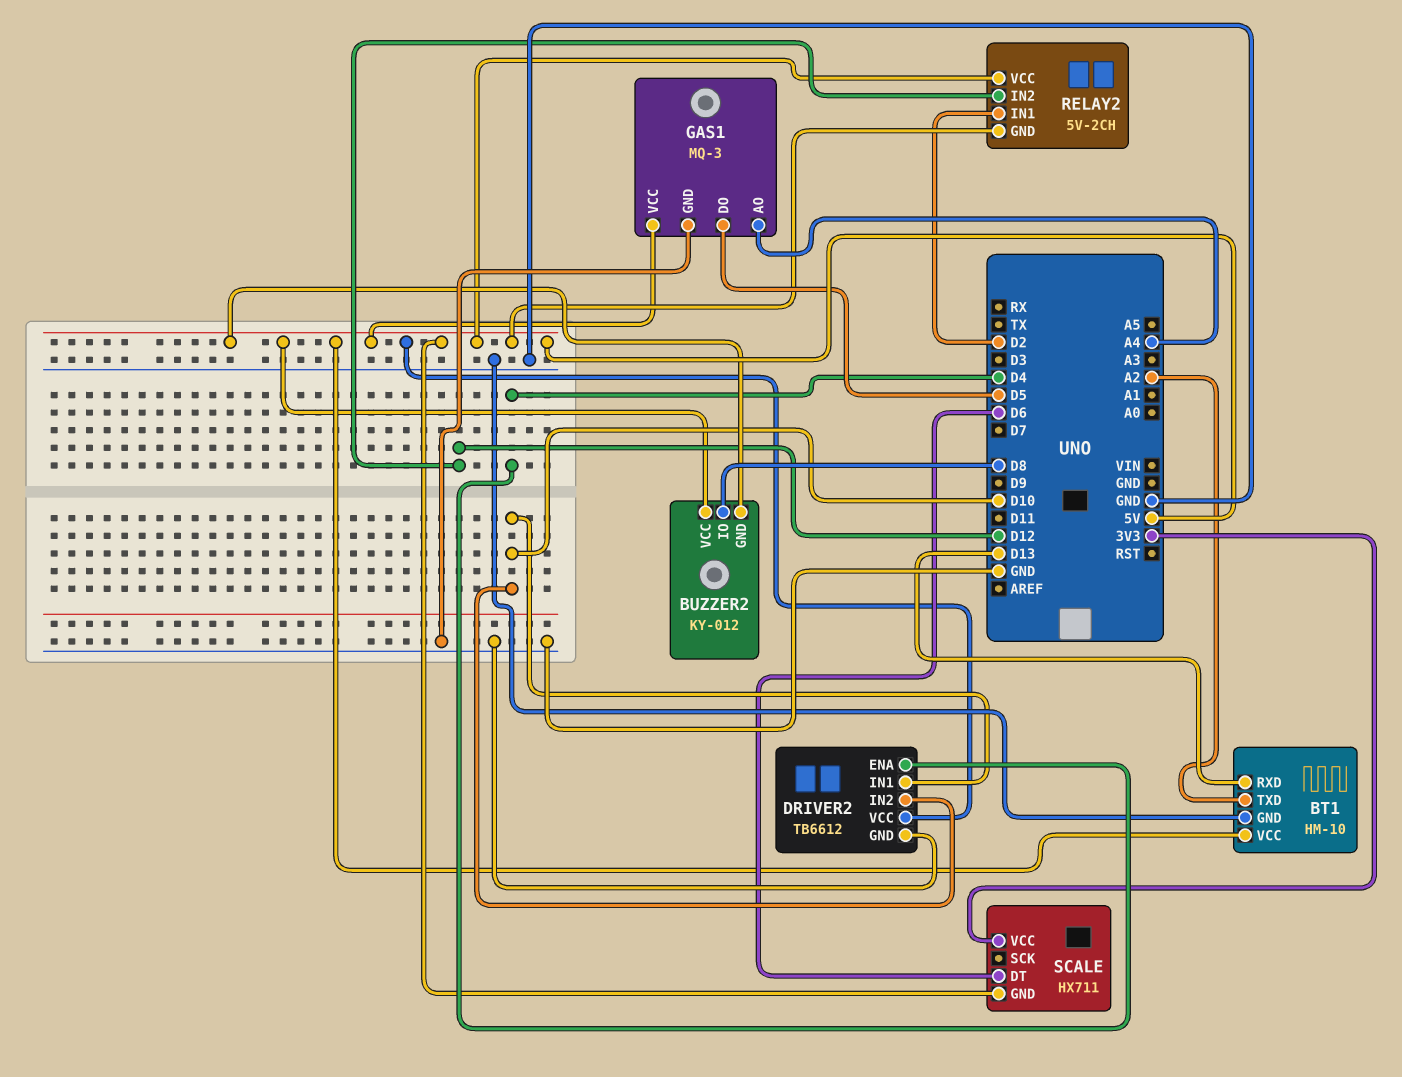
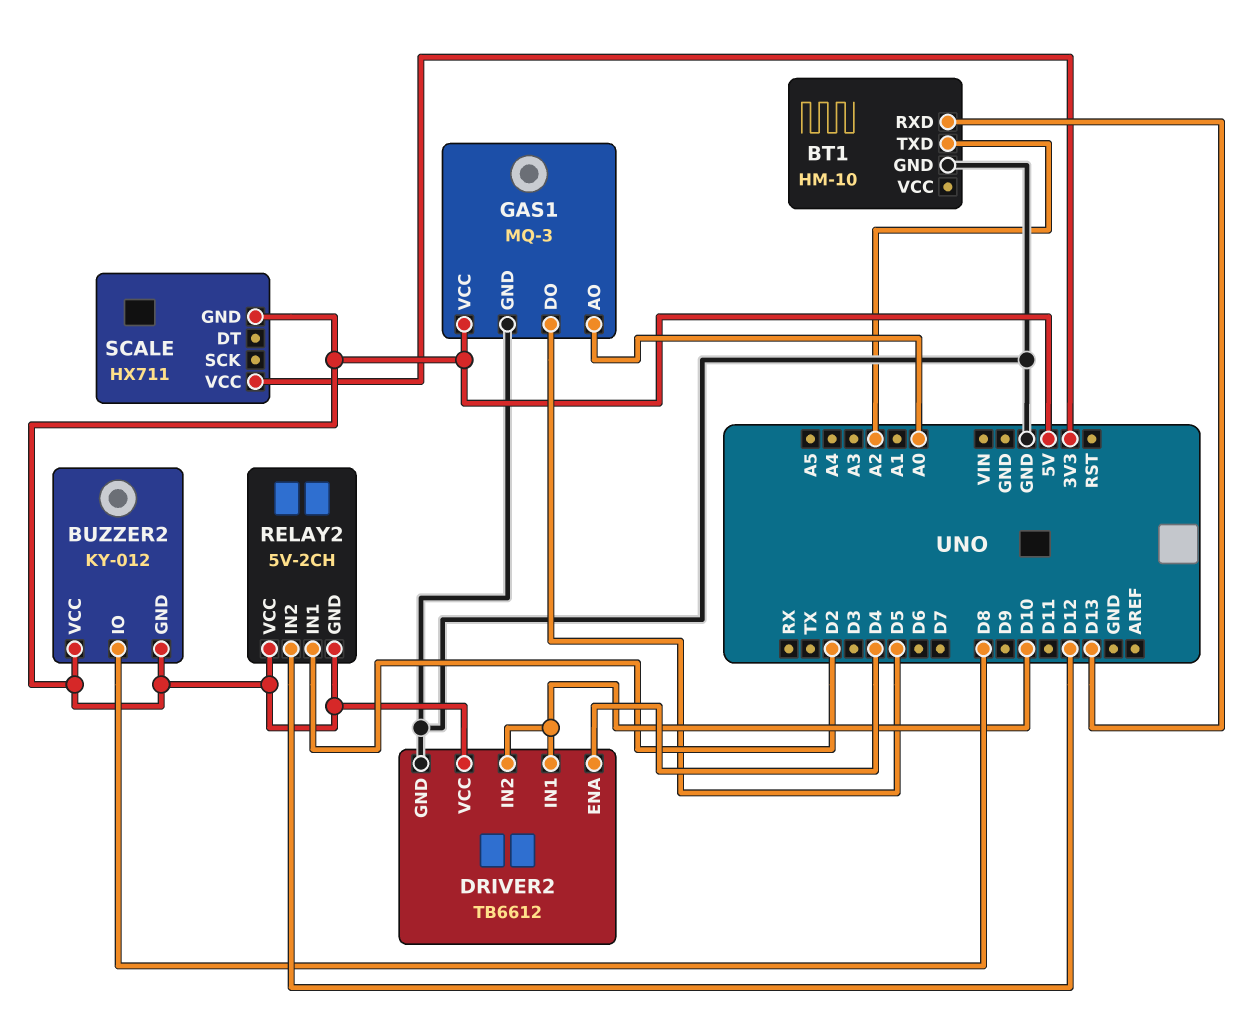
BT1 pin VCC: 5V -> none
GAS1 pin AO: A4 -> A0
SCALE pin DT: D6 -> none

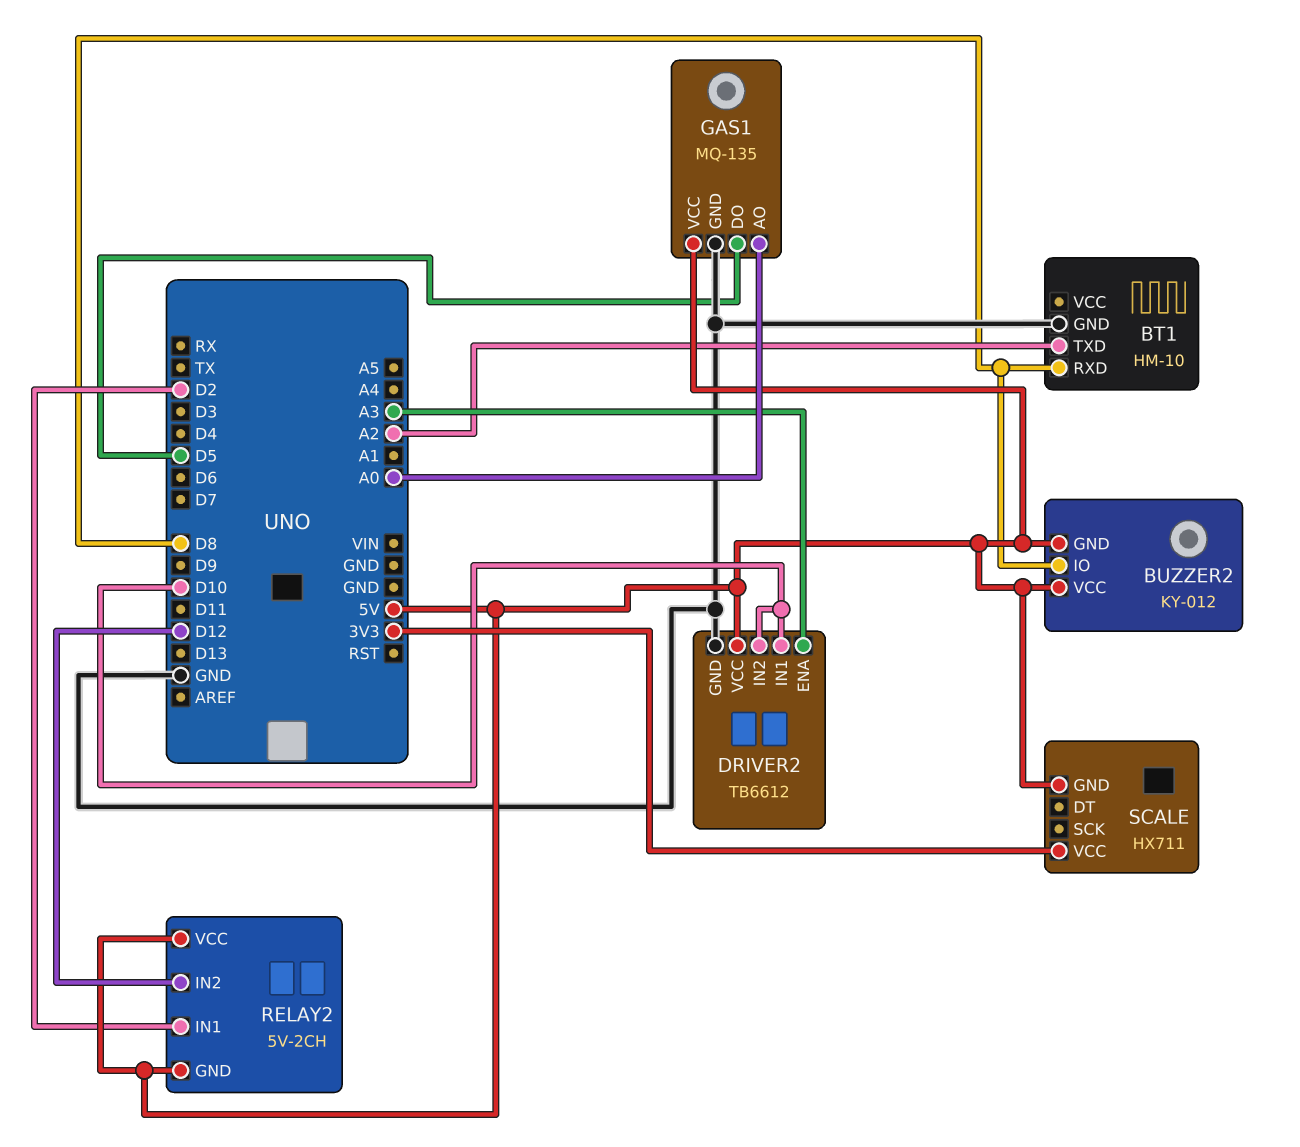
BT1 pin RXD: D13 -> D8
DRIVER2 pin ENA: D4 -> A3
GAS1: MQ-3 -> MQ-135

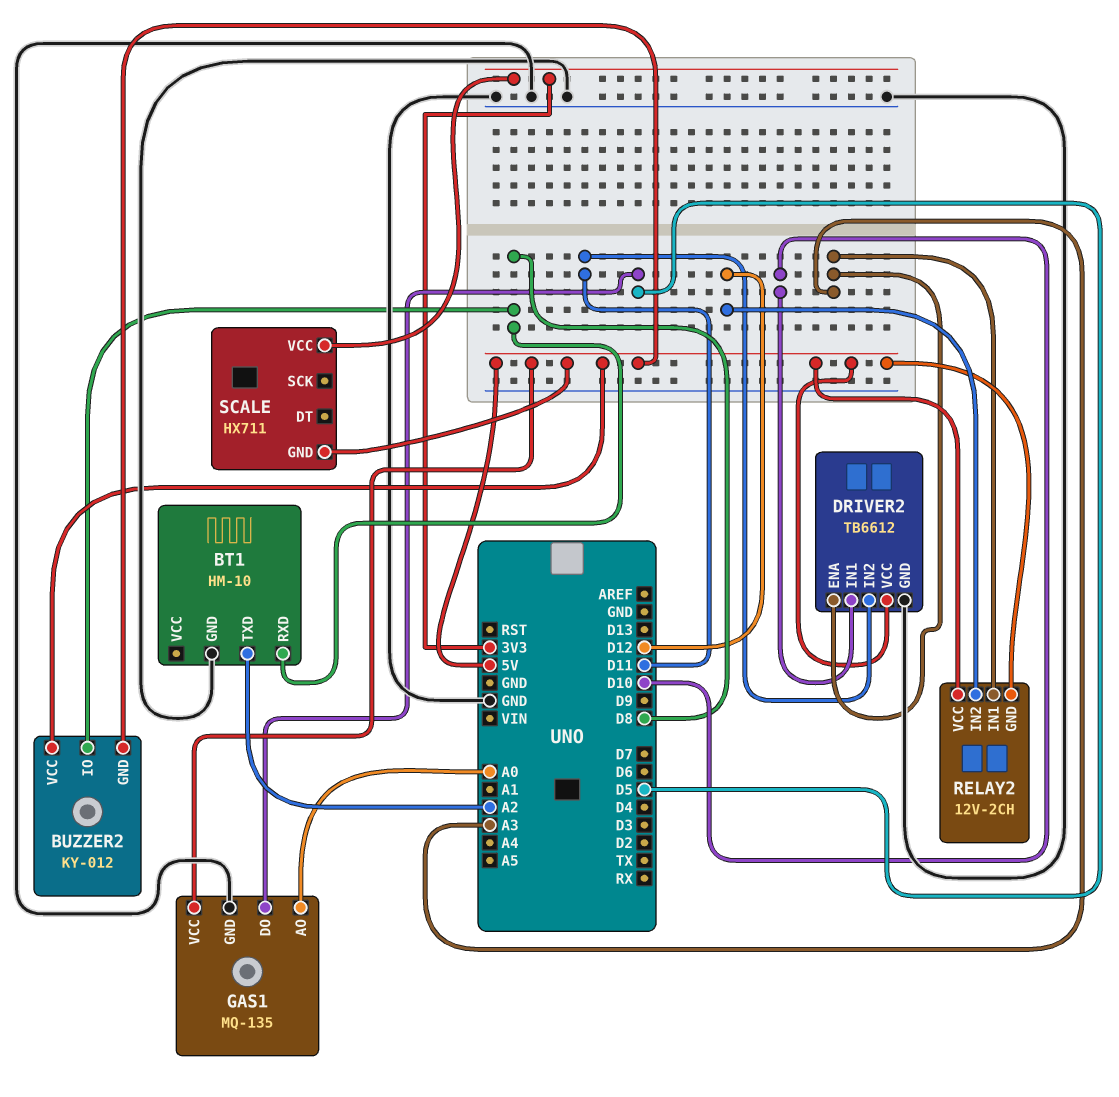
DRIVER2 pin IN2: D10 -> D11
RELAY2: 5V-2CH -> 12V-2CH
RELAY2 pin IN1: D2 -> A3

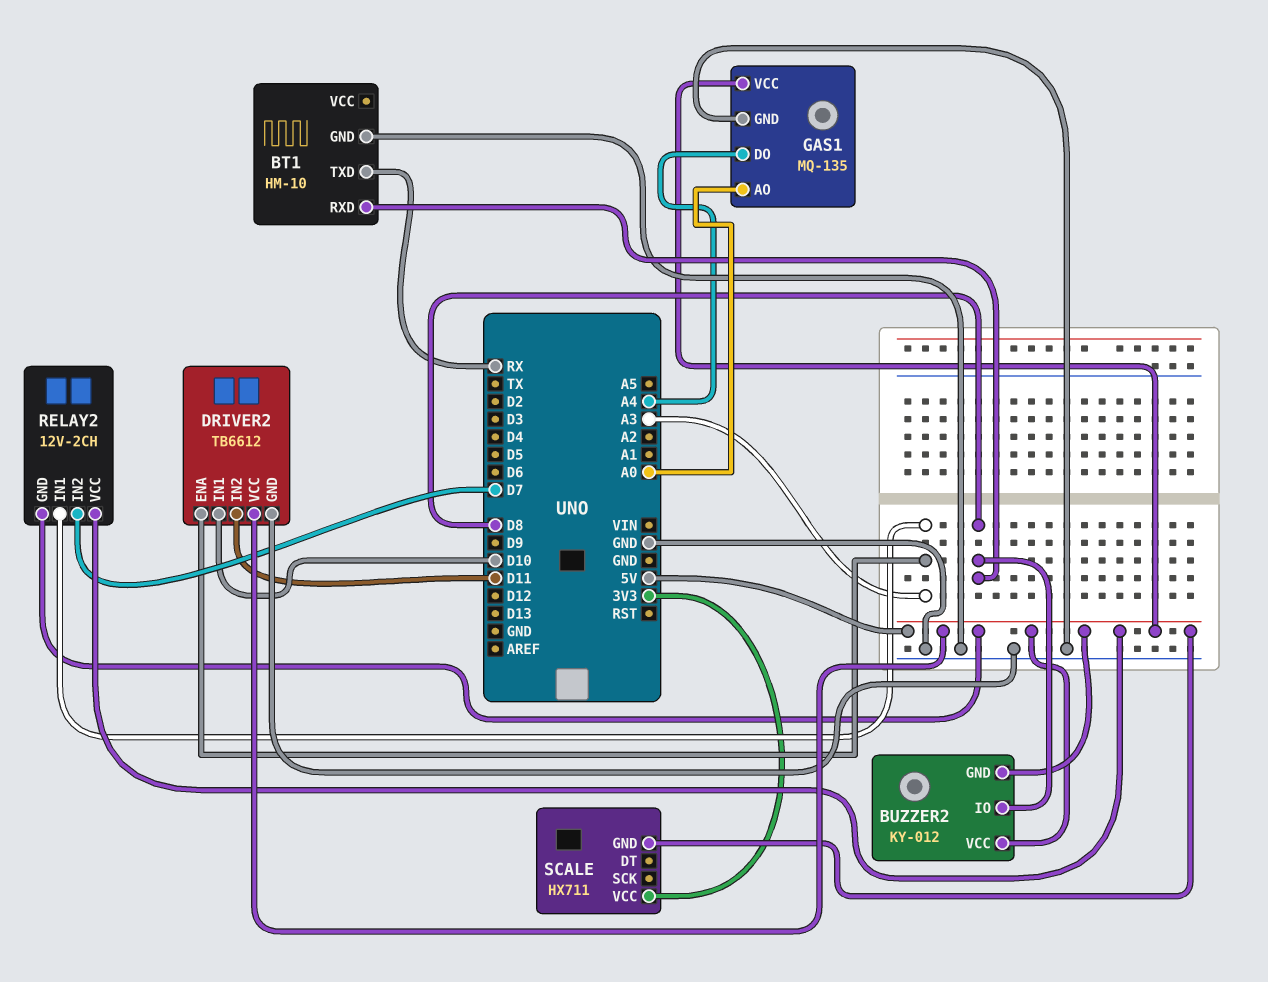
BT1 pin TXD: A2 -> RX
GAS1 pin DO: D5 -> A4
RELAY2 pin IN2: D12 -> D7

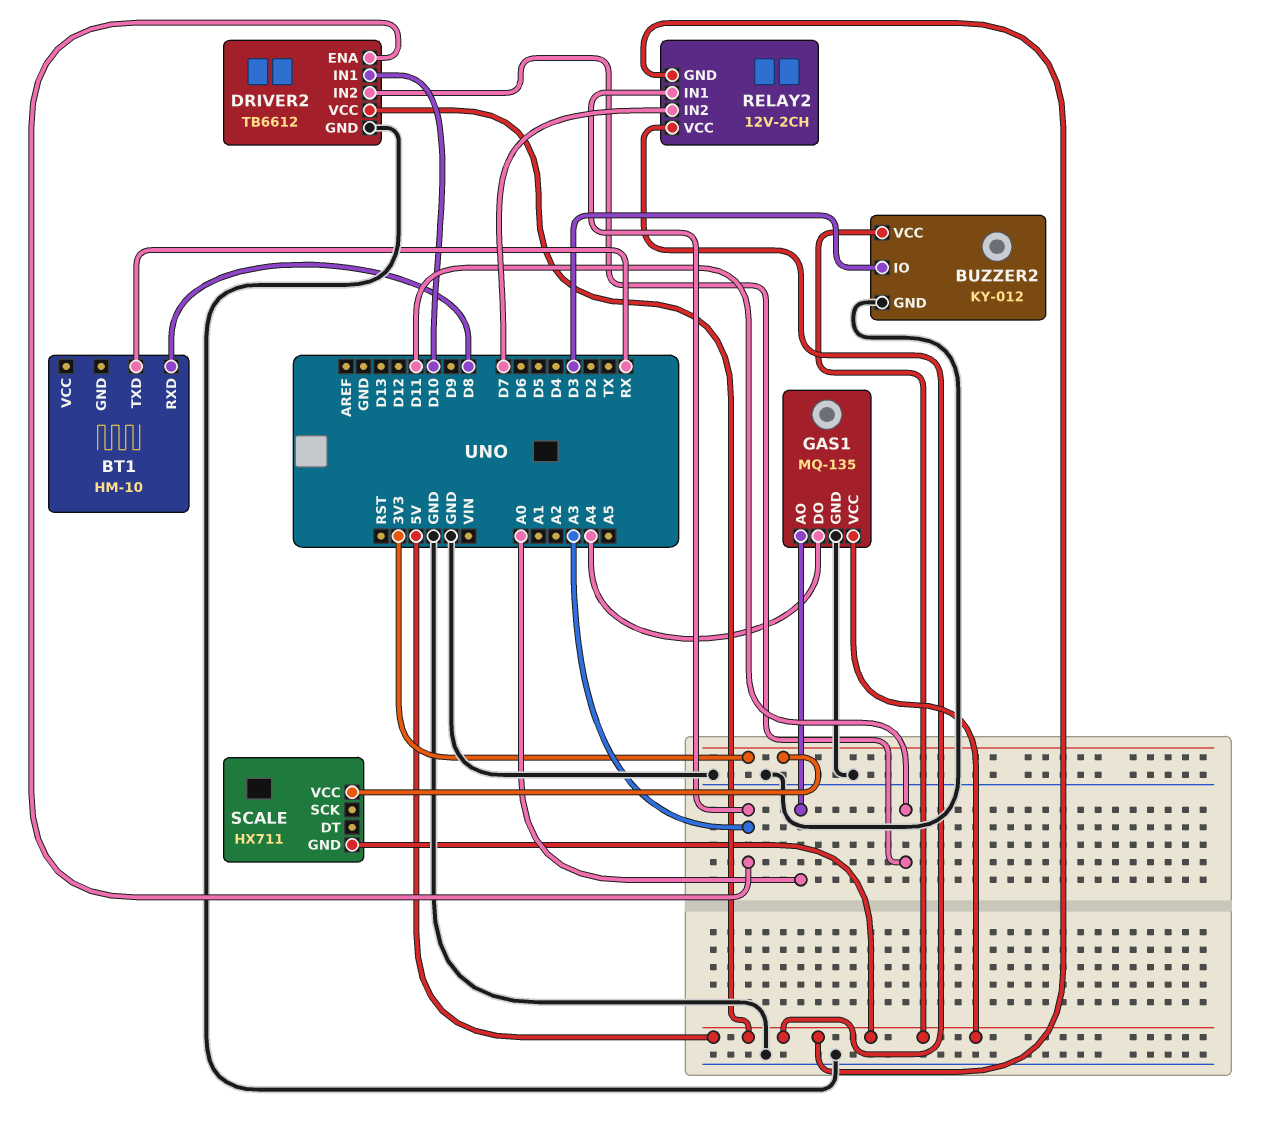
BT1 pin GND: GND -> none
BUZZER2 pin GND: 5V -> GND
BUZZER2 pin IO: D8 -> D3

